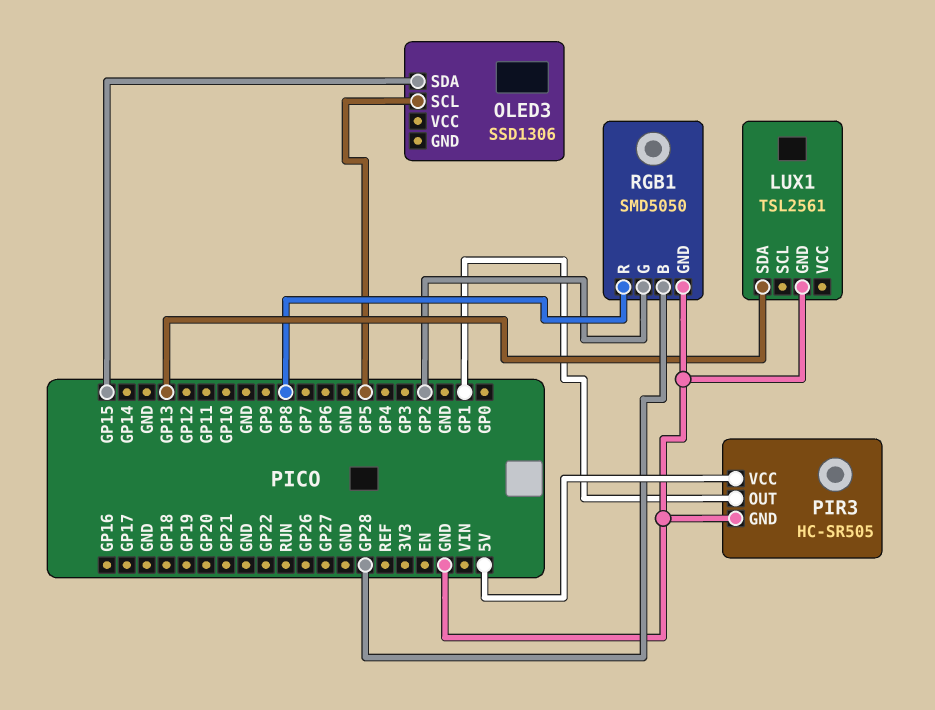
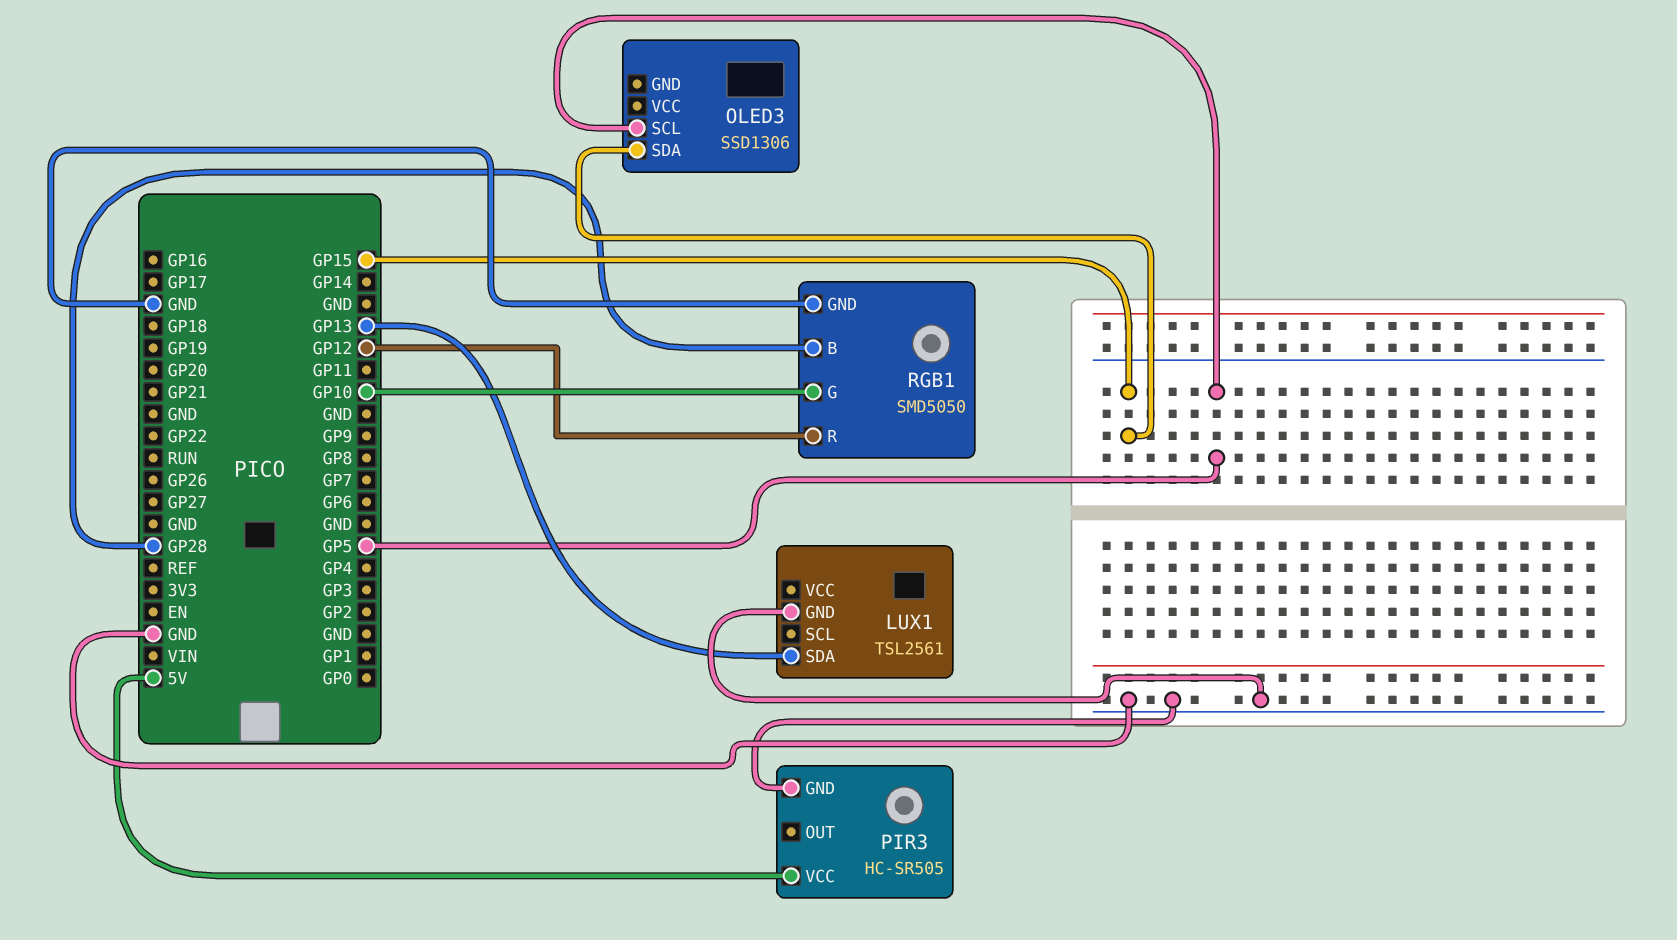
PIR3 pin OUT: GP1 -> none
RGB1 pin G: GP2 -> GP10
RGB1 pin R: GP8 -> GP12

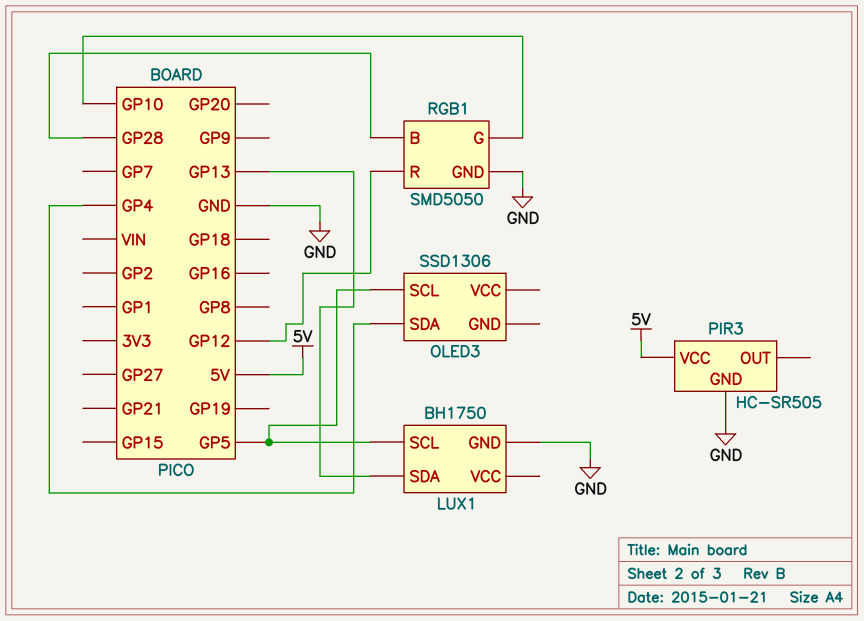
LUX1: TSL2561 -> BH1750
LUX1 pin SCL: none -> GP5
OLED3 pin SDA: GP15 -> GP4

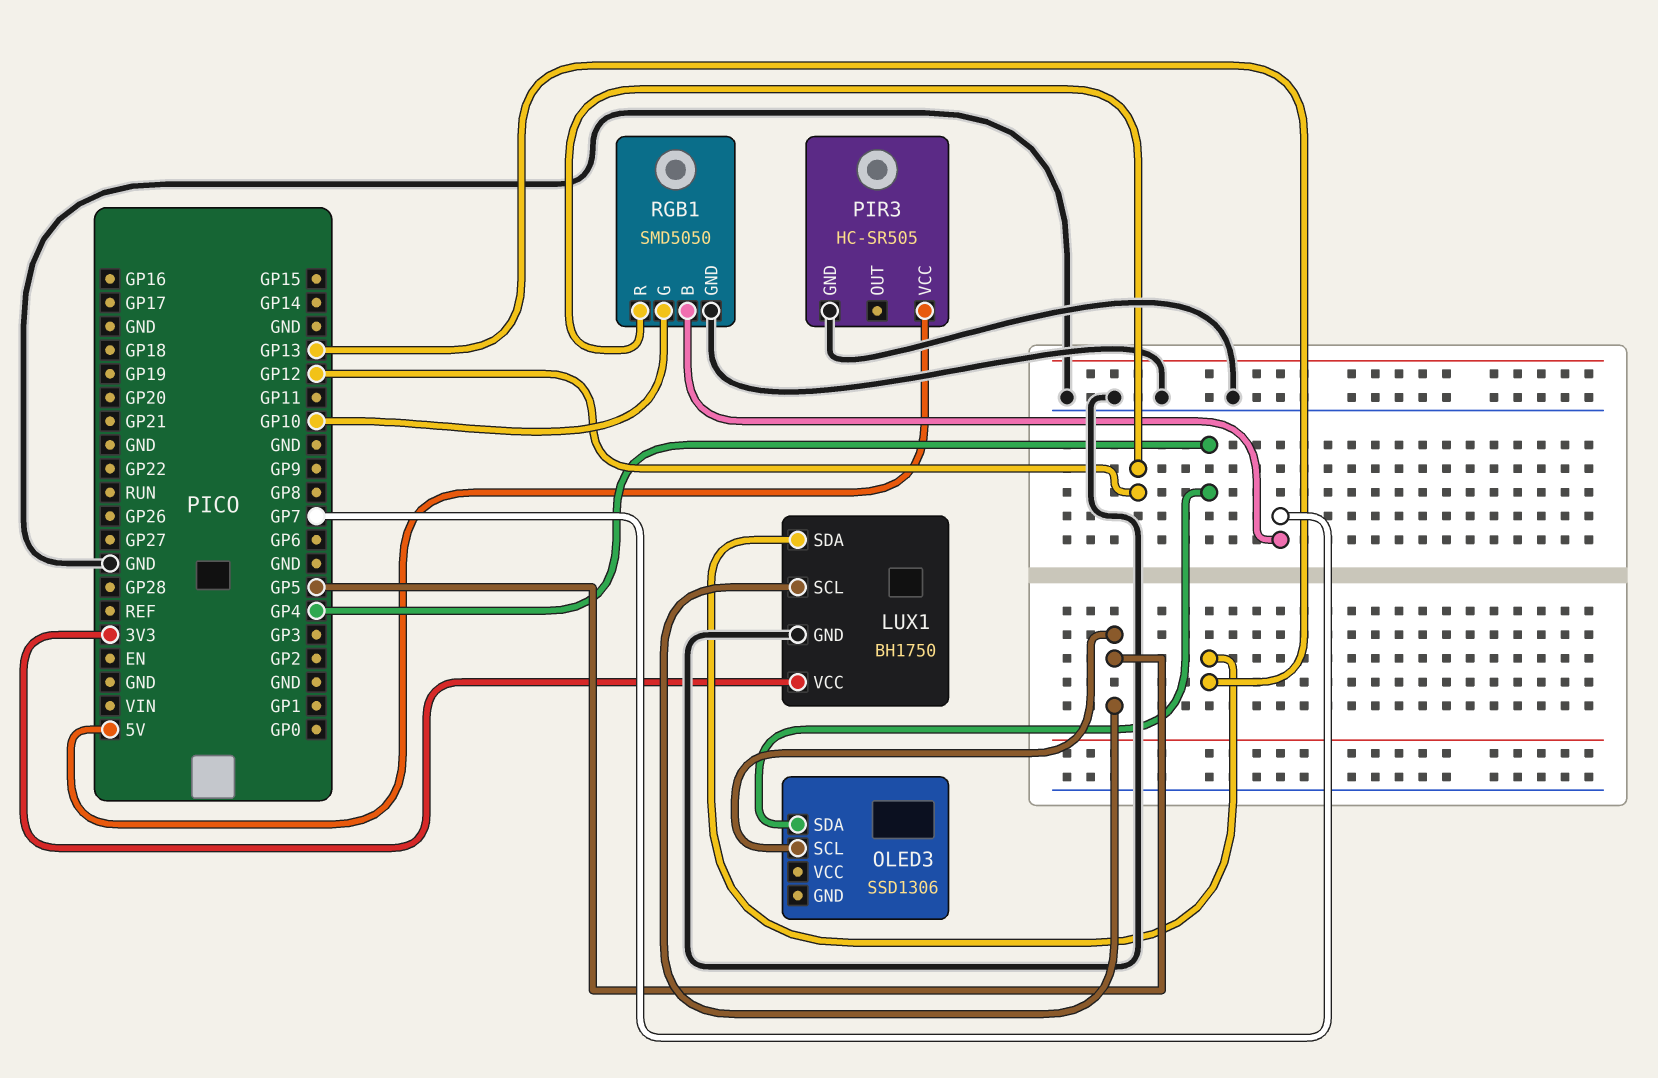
LUX1 pin VCC: none -> 3V3
RGB1 pin B: GP28 -> GP7

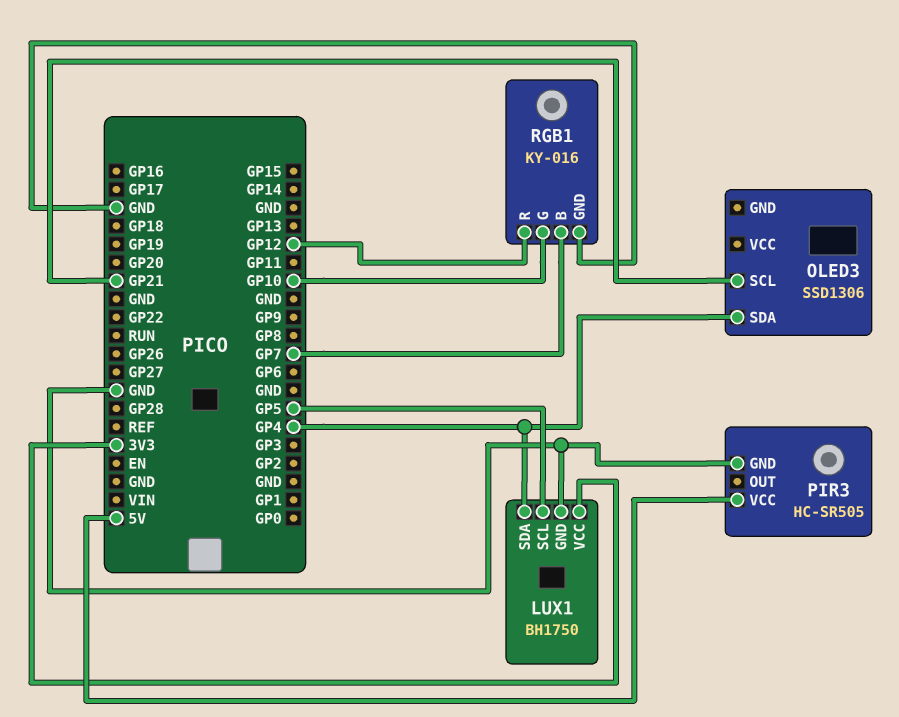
LUX1 pin SDA: GP13 -> GP4
OLED3 pin SCL: GP5 -> GP21
RGB1: SMD5050 -> KY-016

